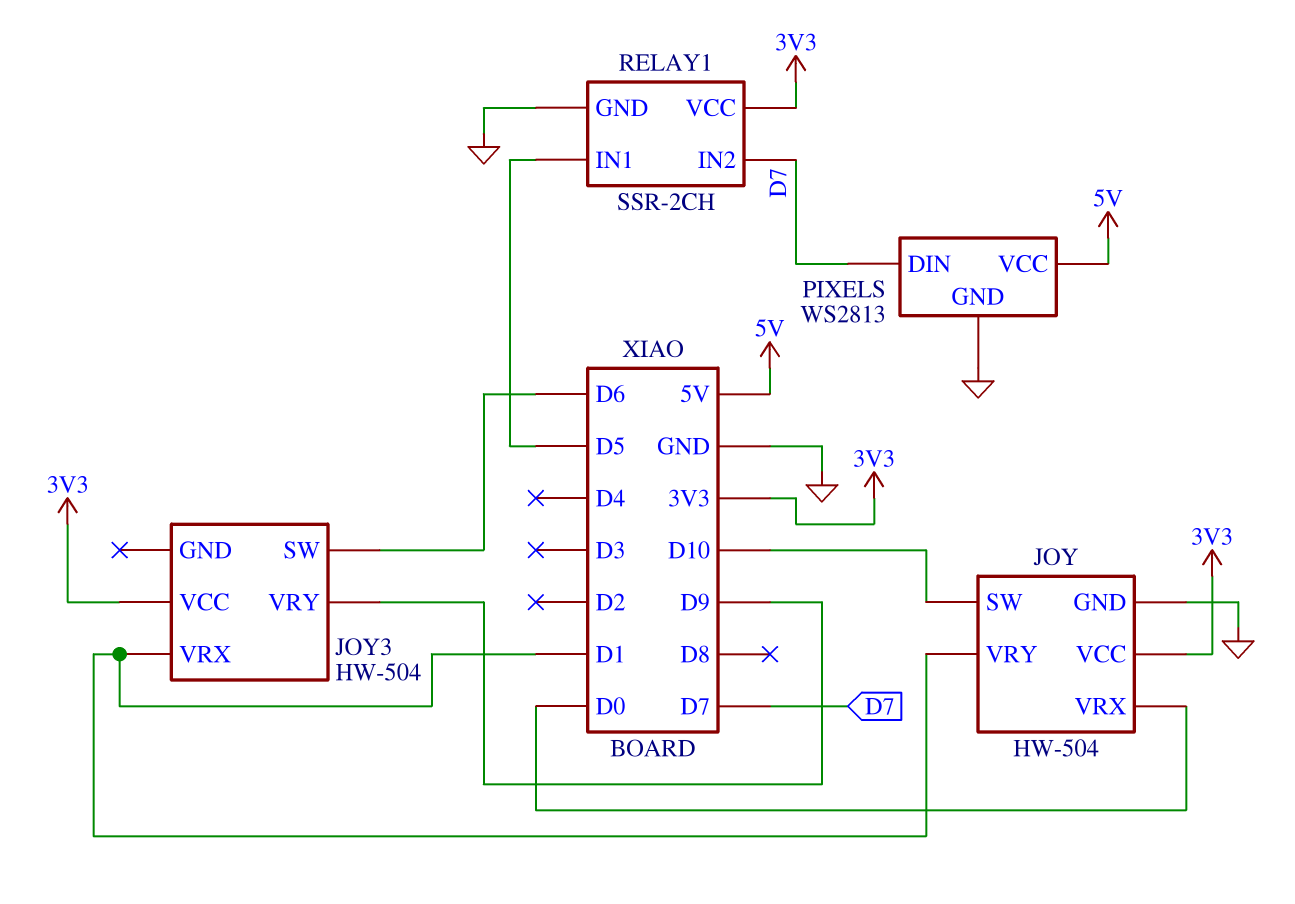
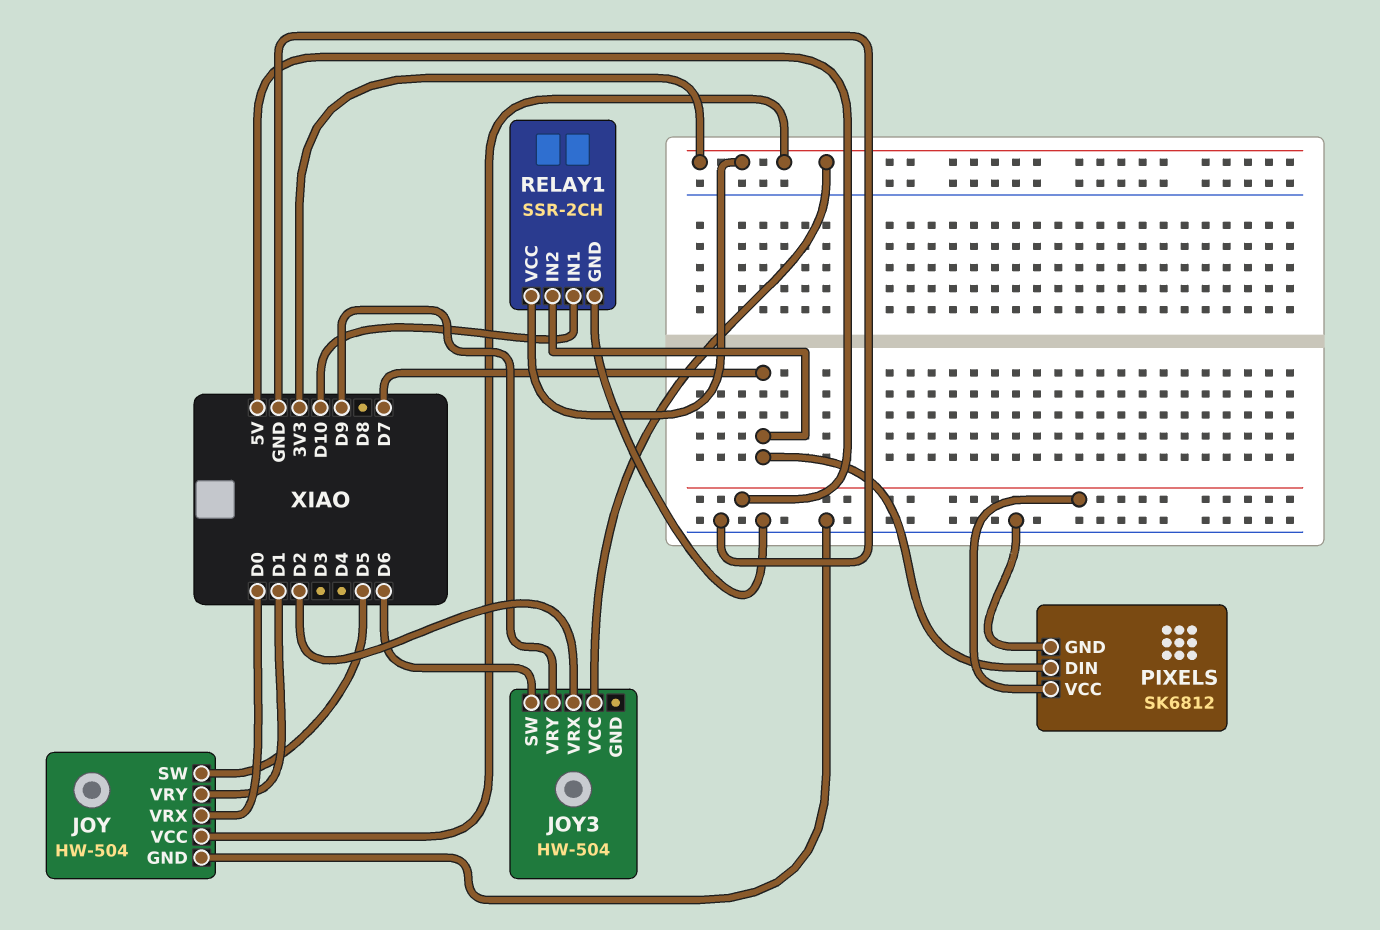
JOY pin SW: D10 -> D5
JOY3 pin VRX: D1 -> D2
PIXELS: WS2813 -> SK6812
RELAY1 pin IN1: D5 -> D10

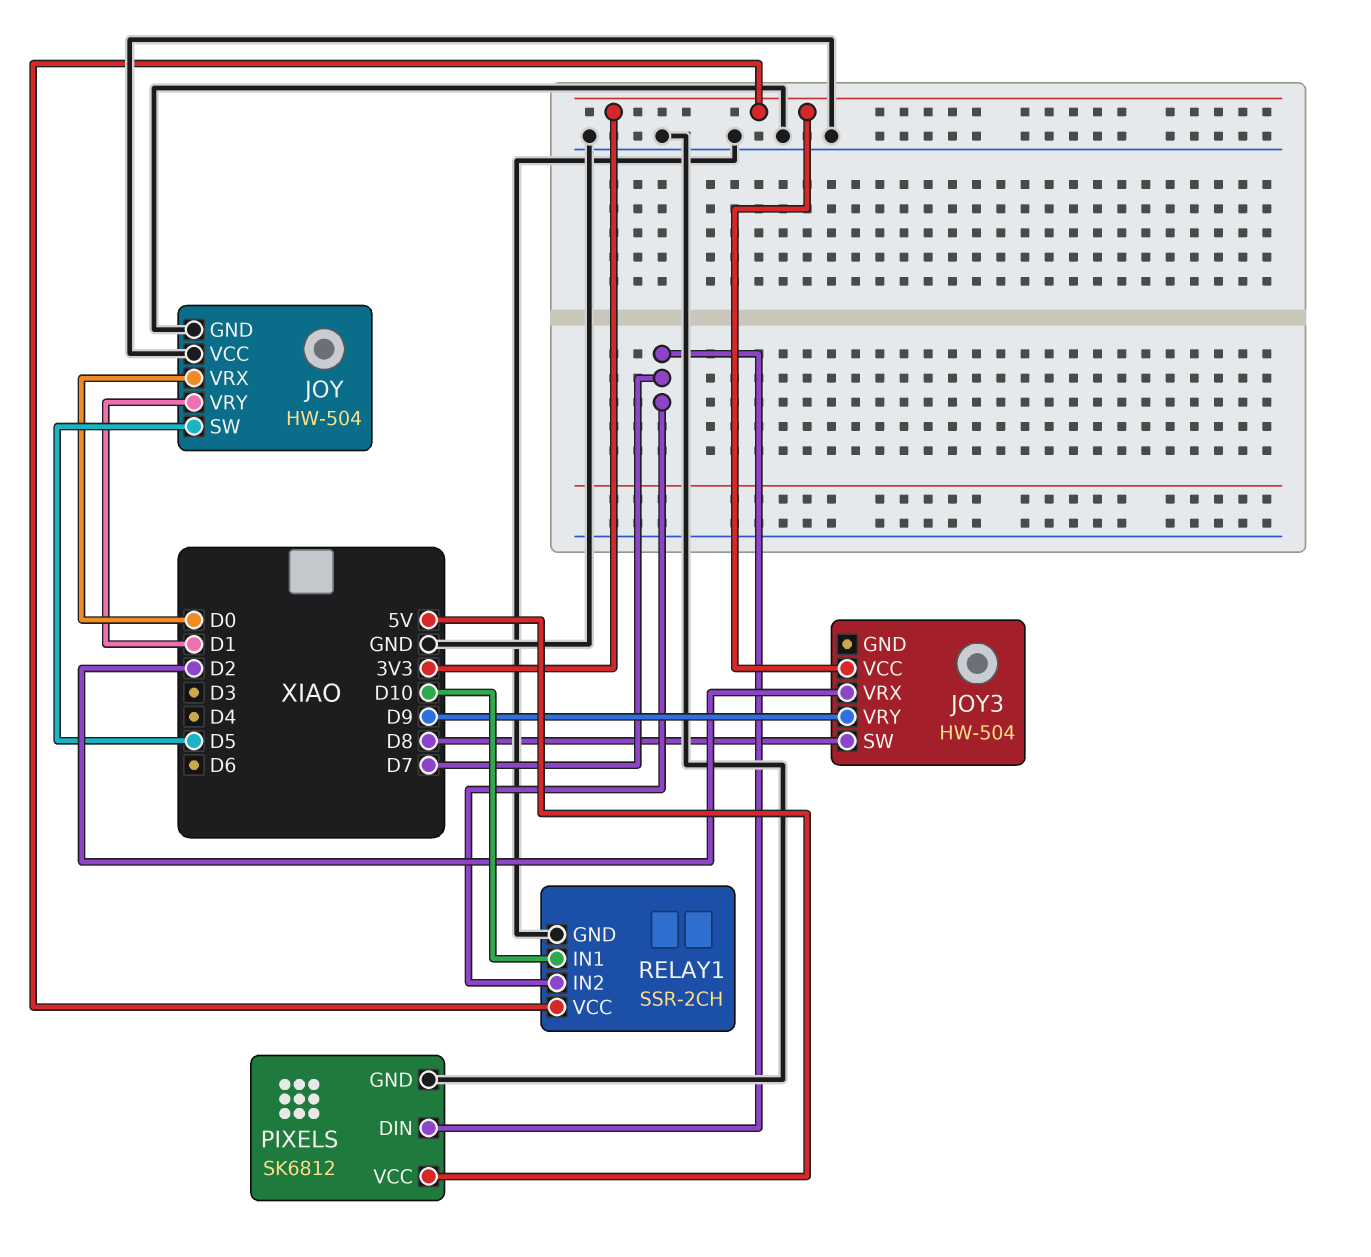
JOY pin VCC: 3V3 -> GND
JOY3 pin SW: D6 -> D8

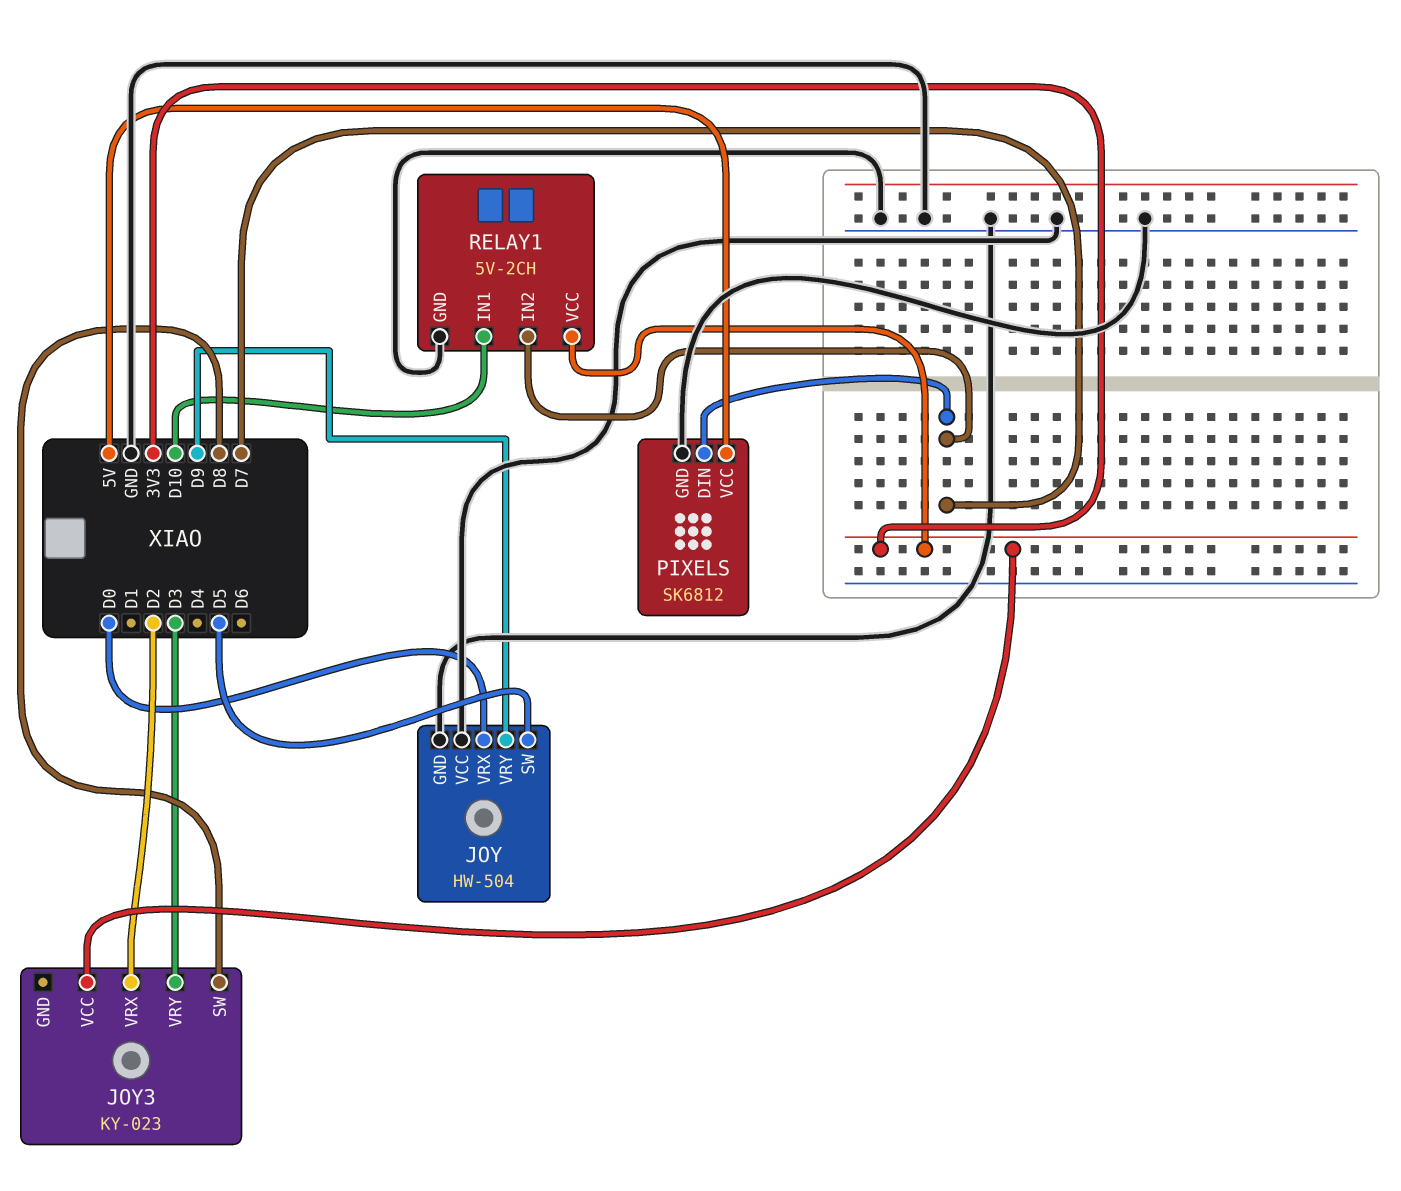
JOY pin VRY: D1 -> D9
JOY3: HW-504 -> KY-023
JOY3 pin VRY: D9 -> D3
RELAY1: SSR-2CH -> 5V-2CH

